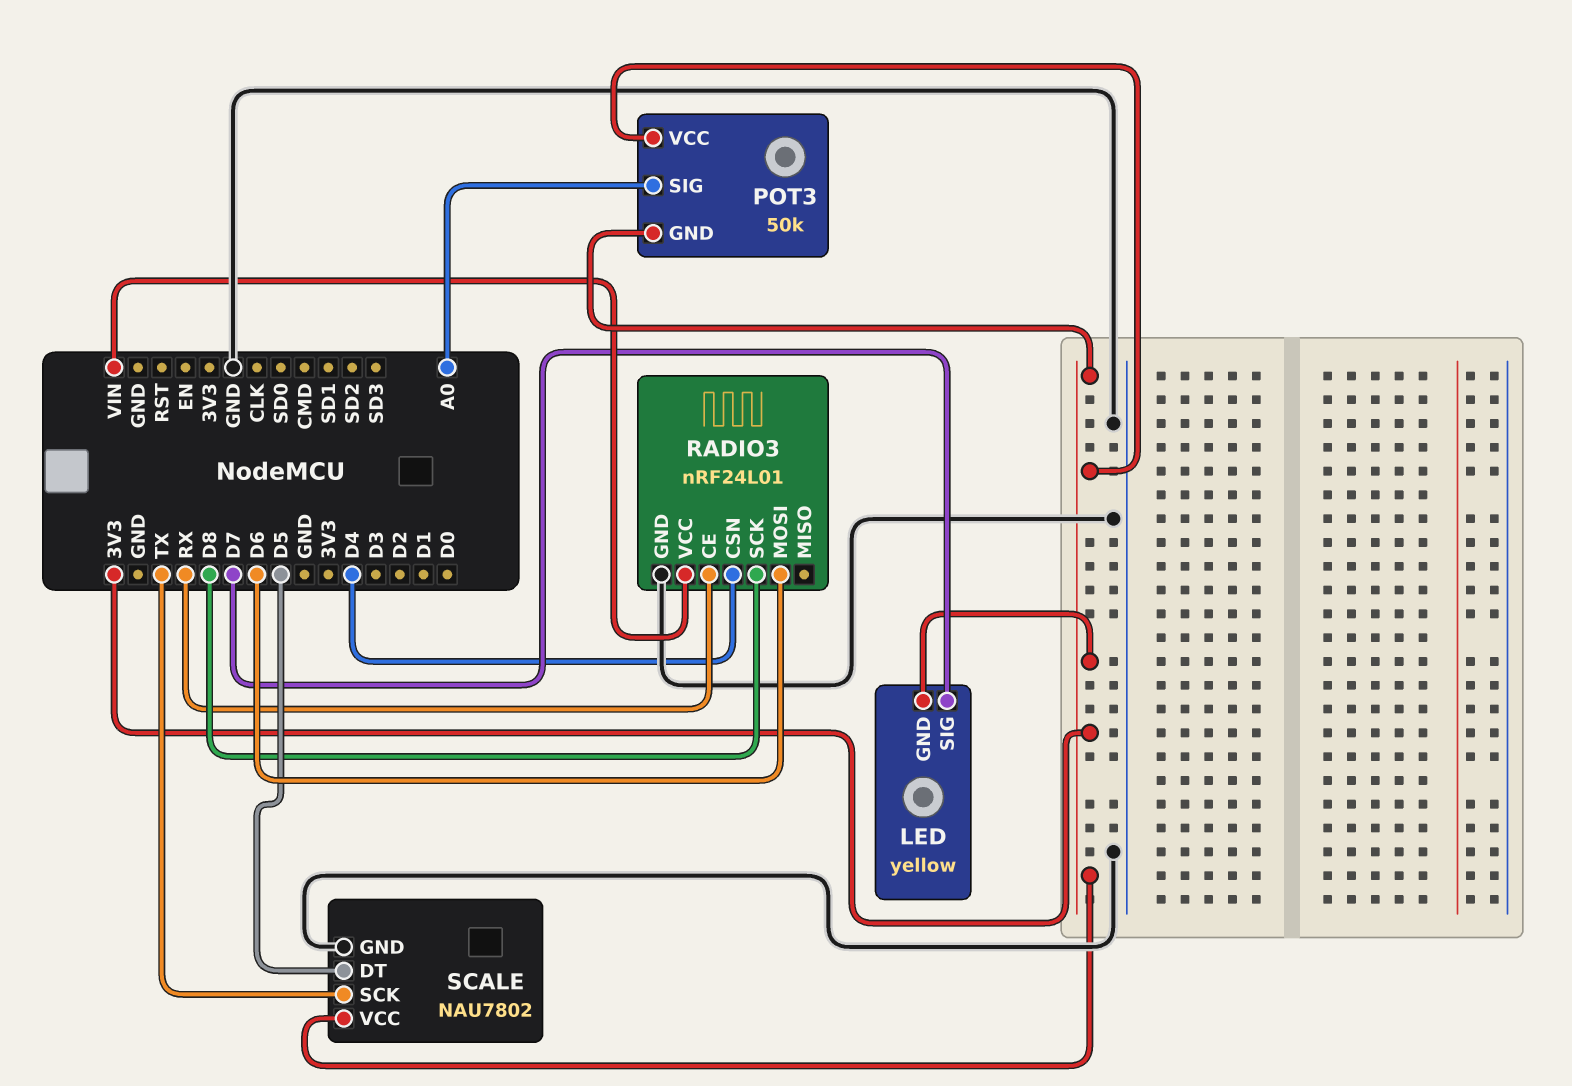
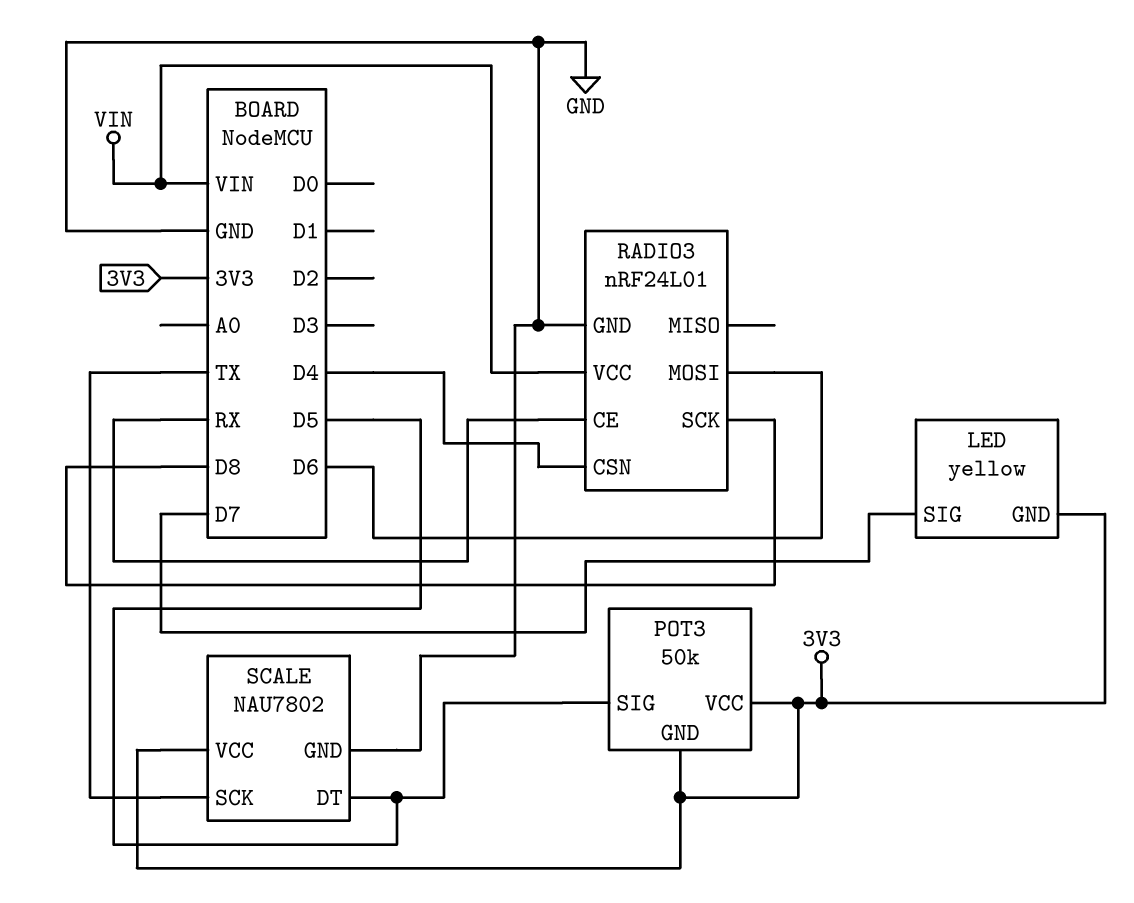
POT3 pin SIG: A0 -> D5

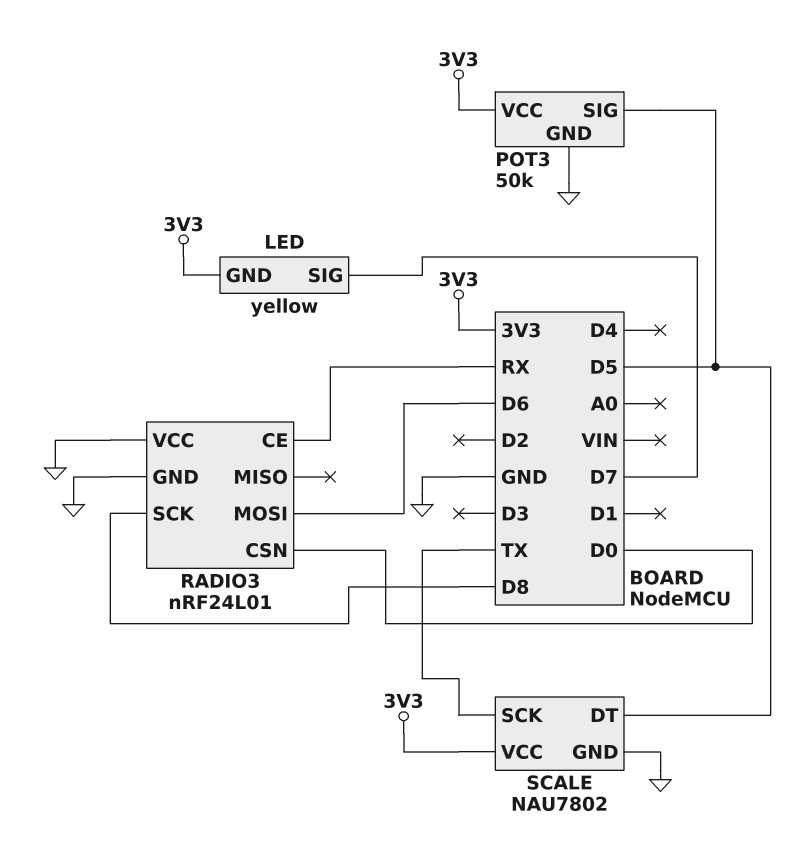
POT3 pin GND: 3V3 -> GND
RADIO3 pin CSN: D4 -> D0
RADIO3 pin VCC: VIN -> GND

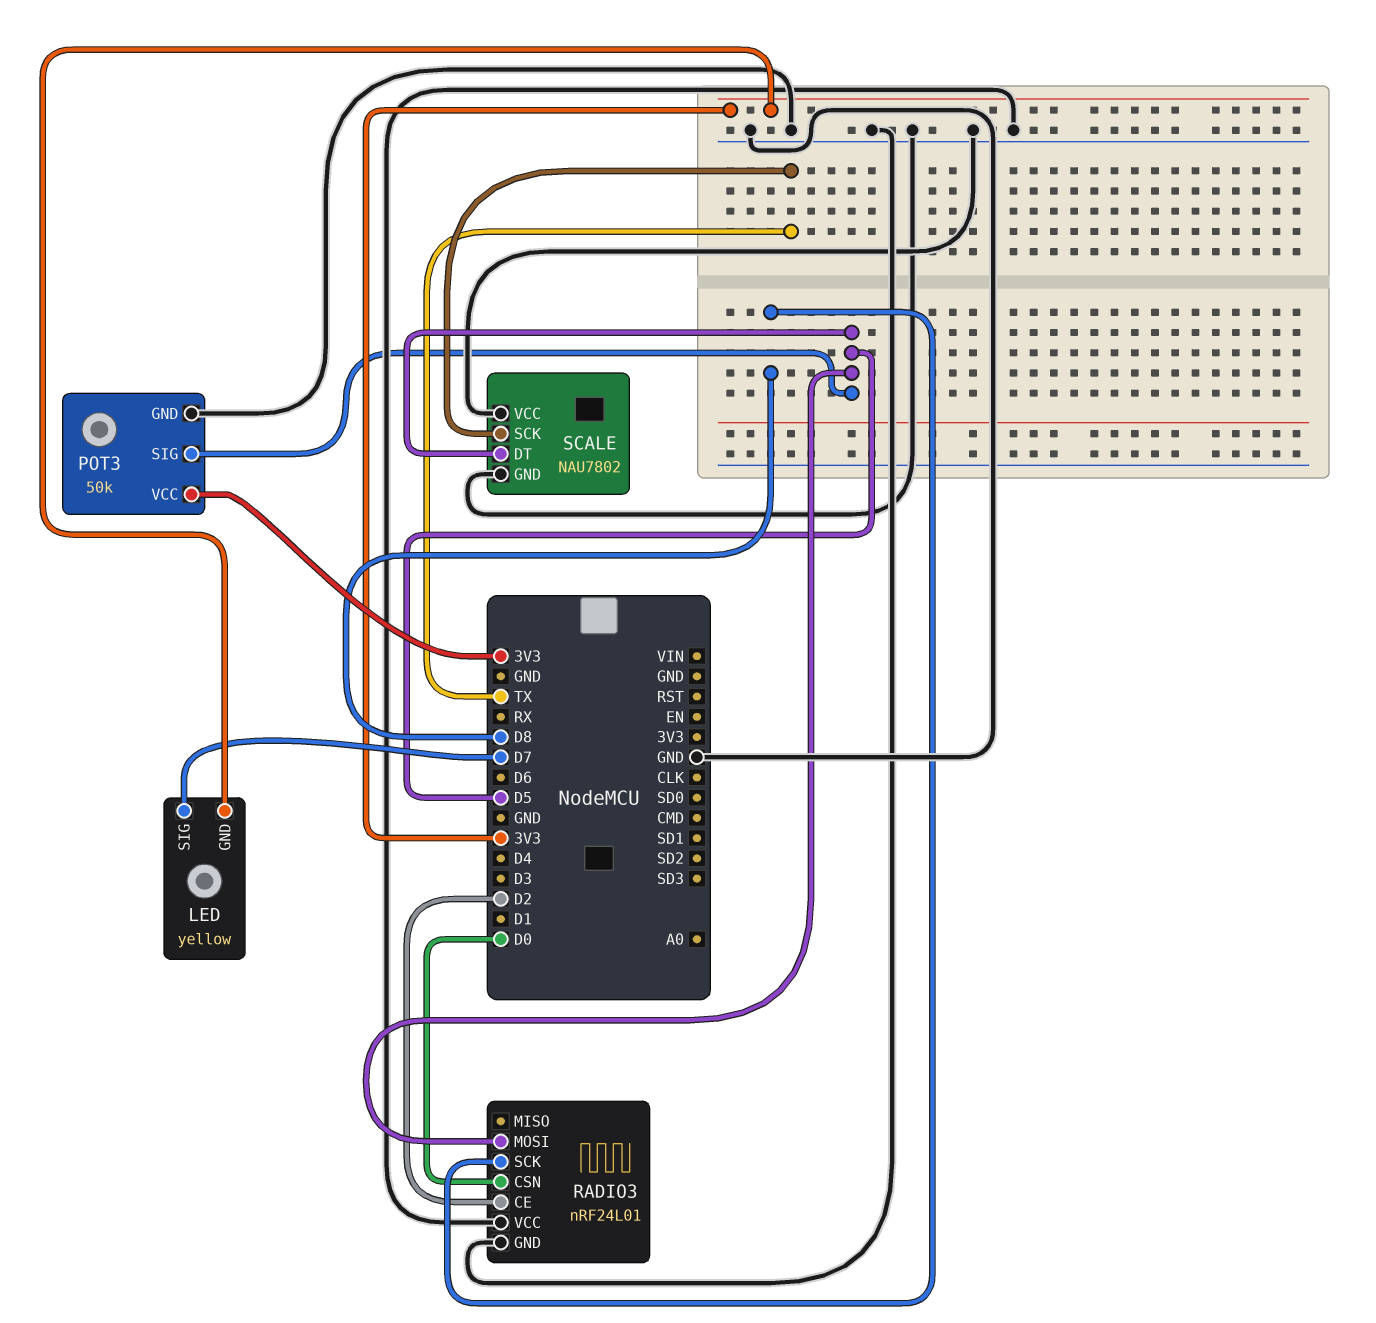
RADIO3 pin CE: RX -> D2
RADIO3 pin MOSI: D6 -> D5
SCALE pin VCC: 3V3 -> GND

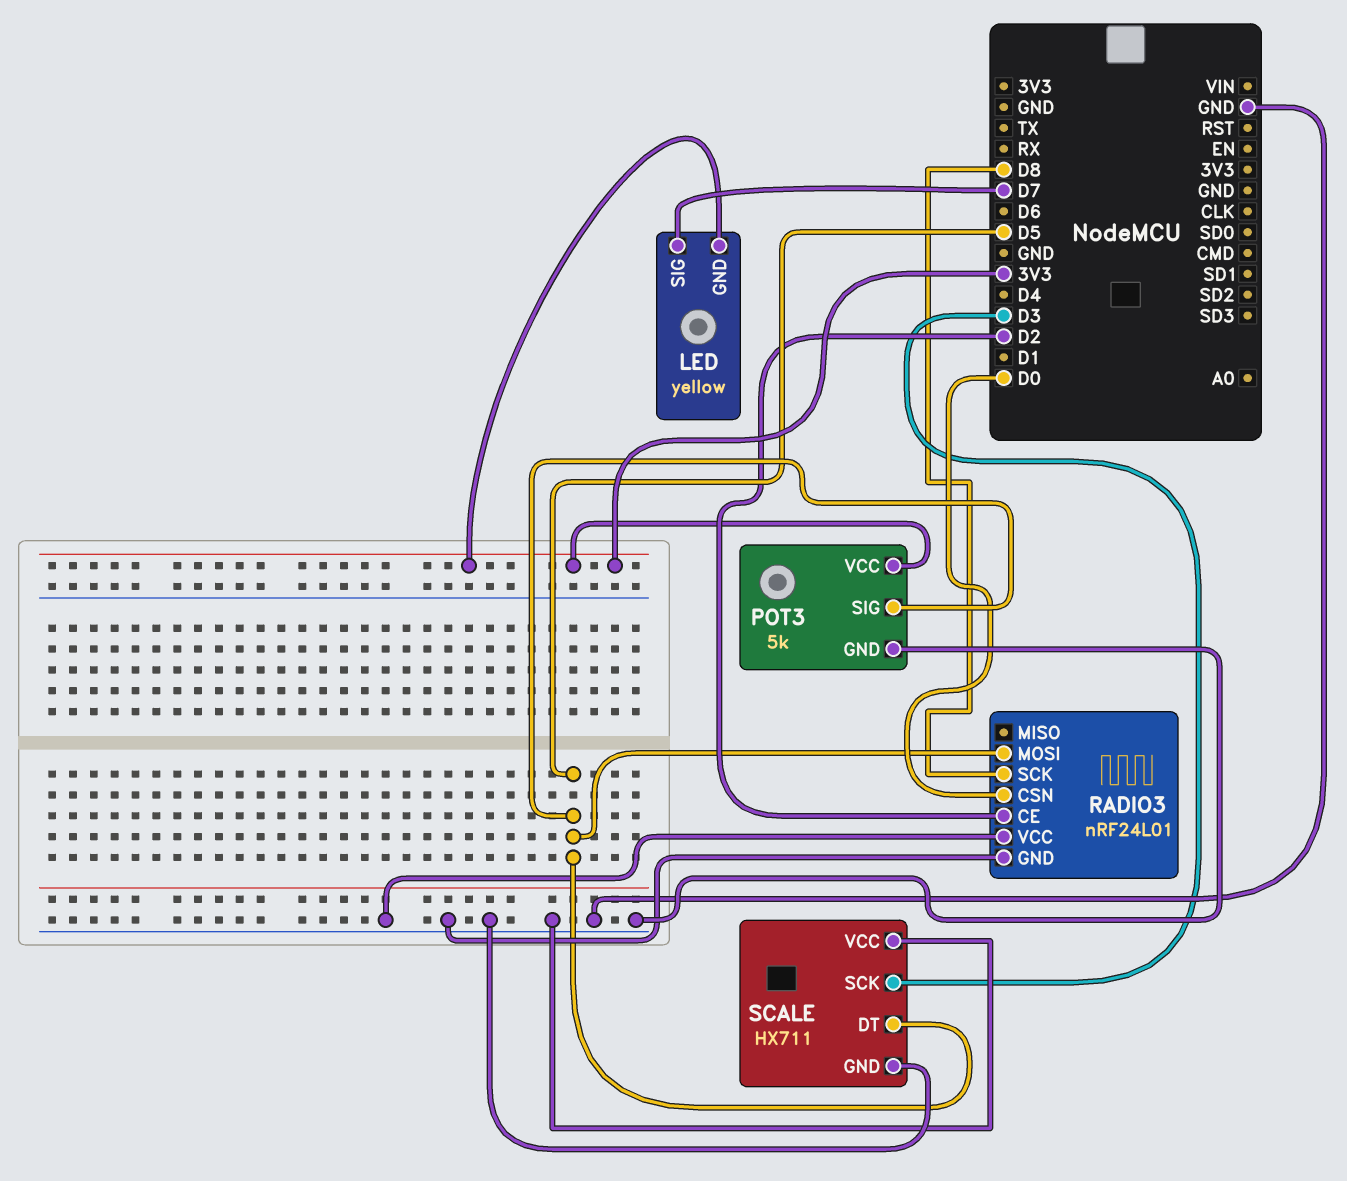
POT3: 50k -> 5k
SCALE: NAU7802 -> HX711
SCALE pin SCK: TX -> D3

